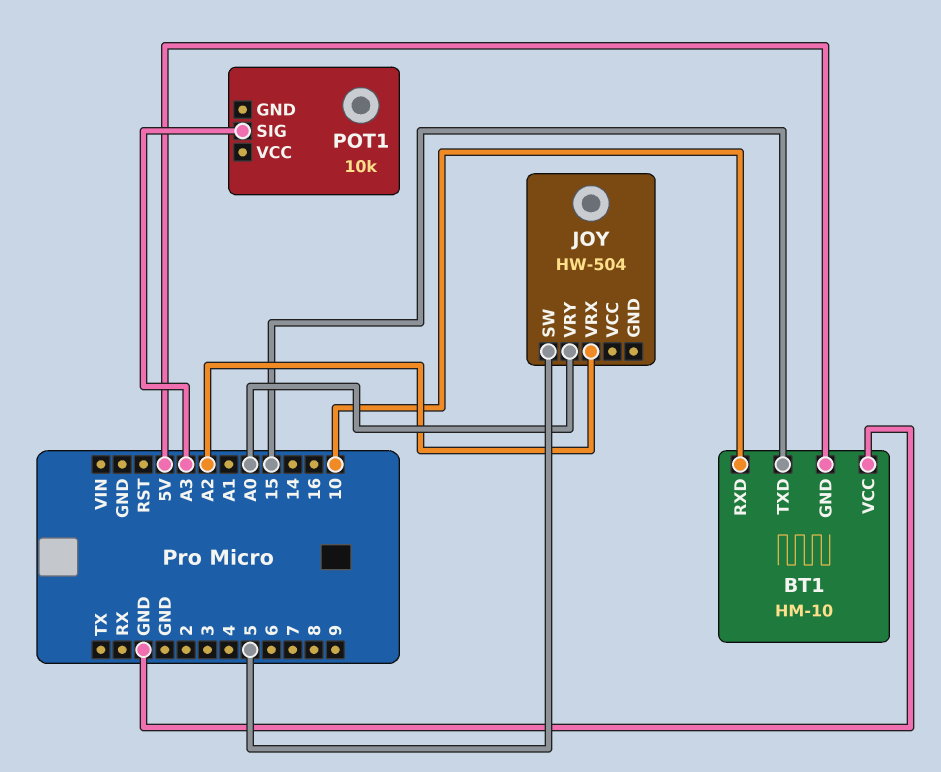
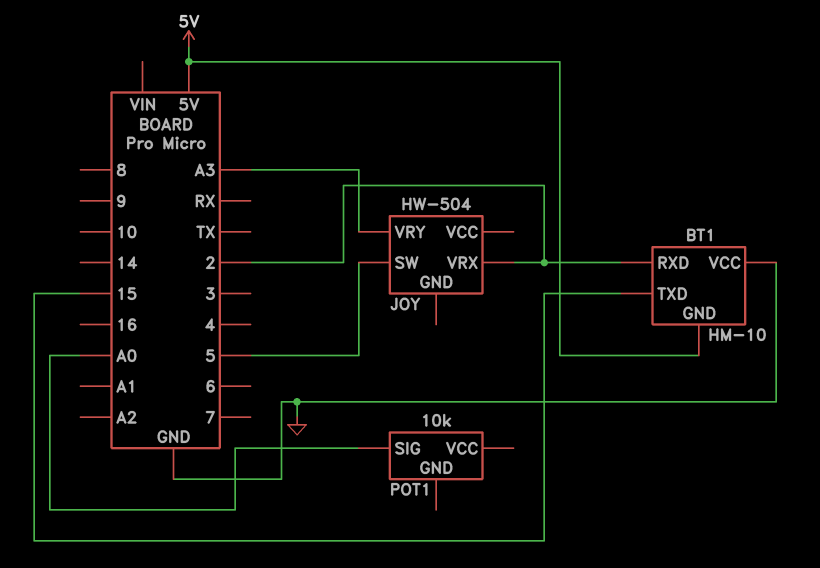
BT1 pin RXD: 10 -> 2
JOY pin VRX: A2 -> 2
JOY pin VRY: A0 -> A3
POT1 pin SIG: A3 -> A0

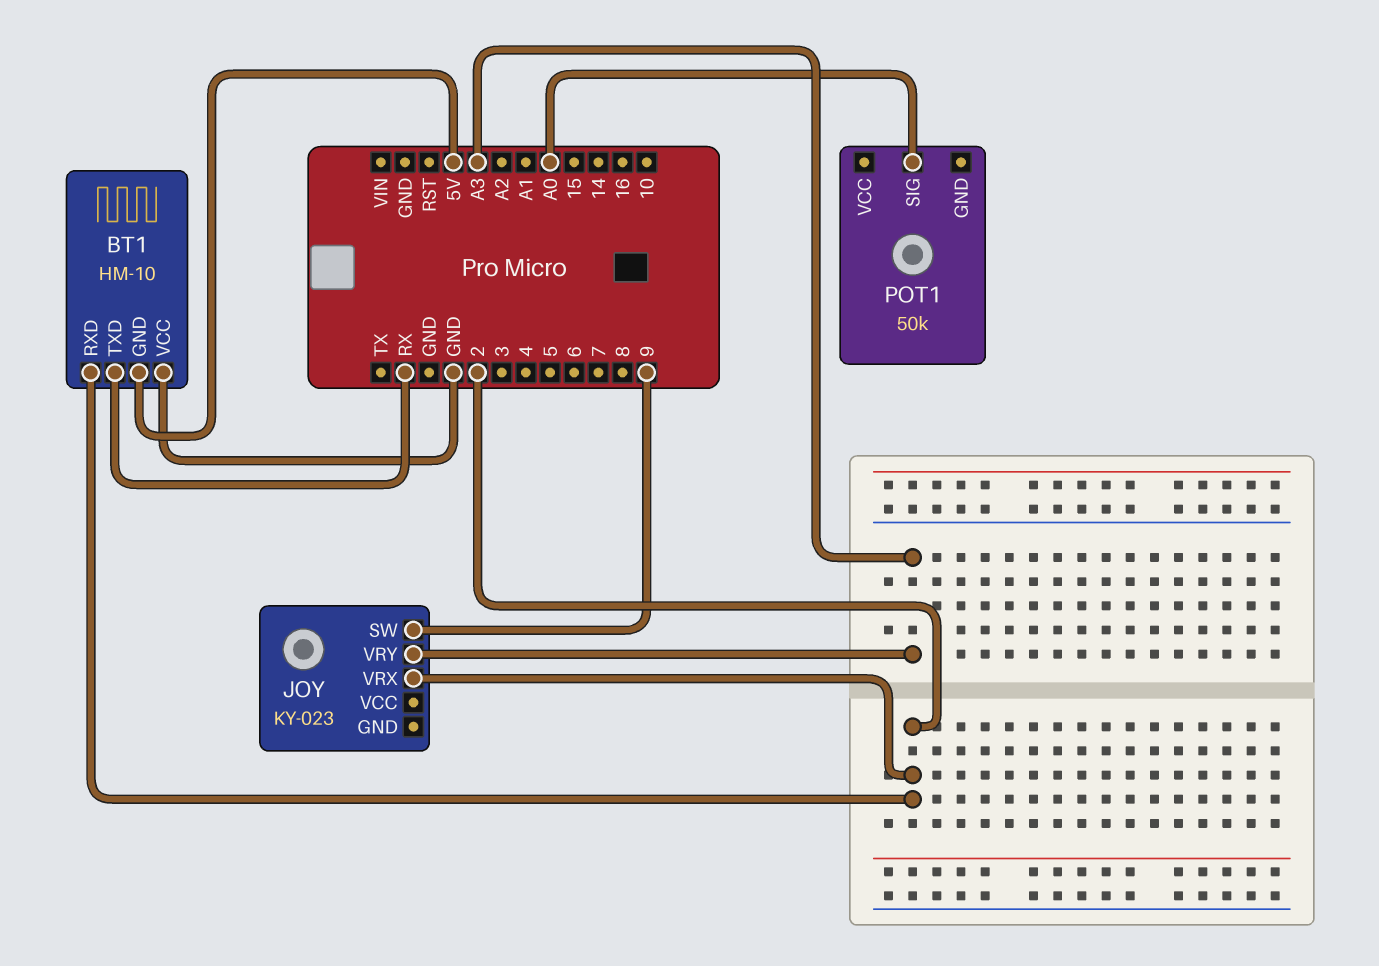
BT1 pin TXD: 15 -> RX
JOY: HW-504 -> KY-023
JOY pin SW: 5 -> 9
POT1: 10k -> 50k

